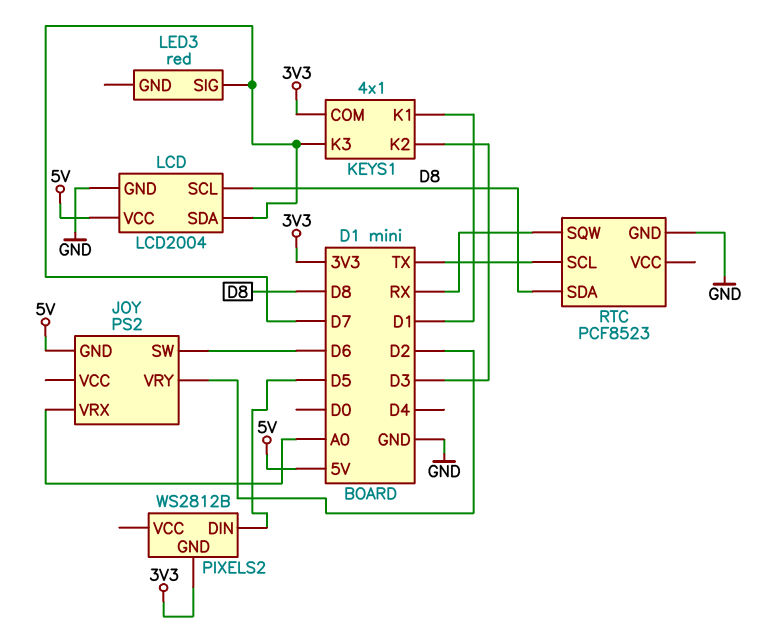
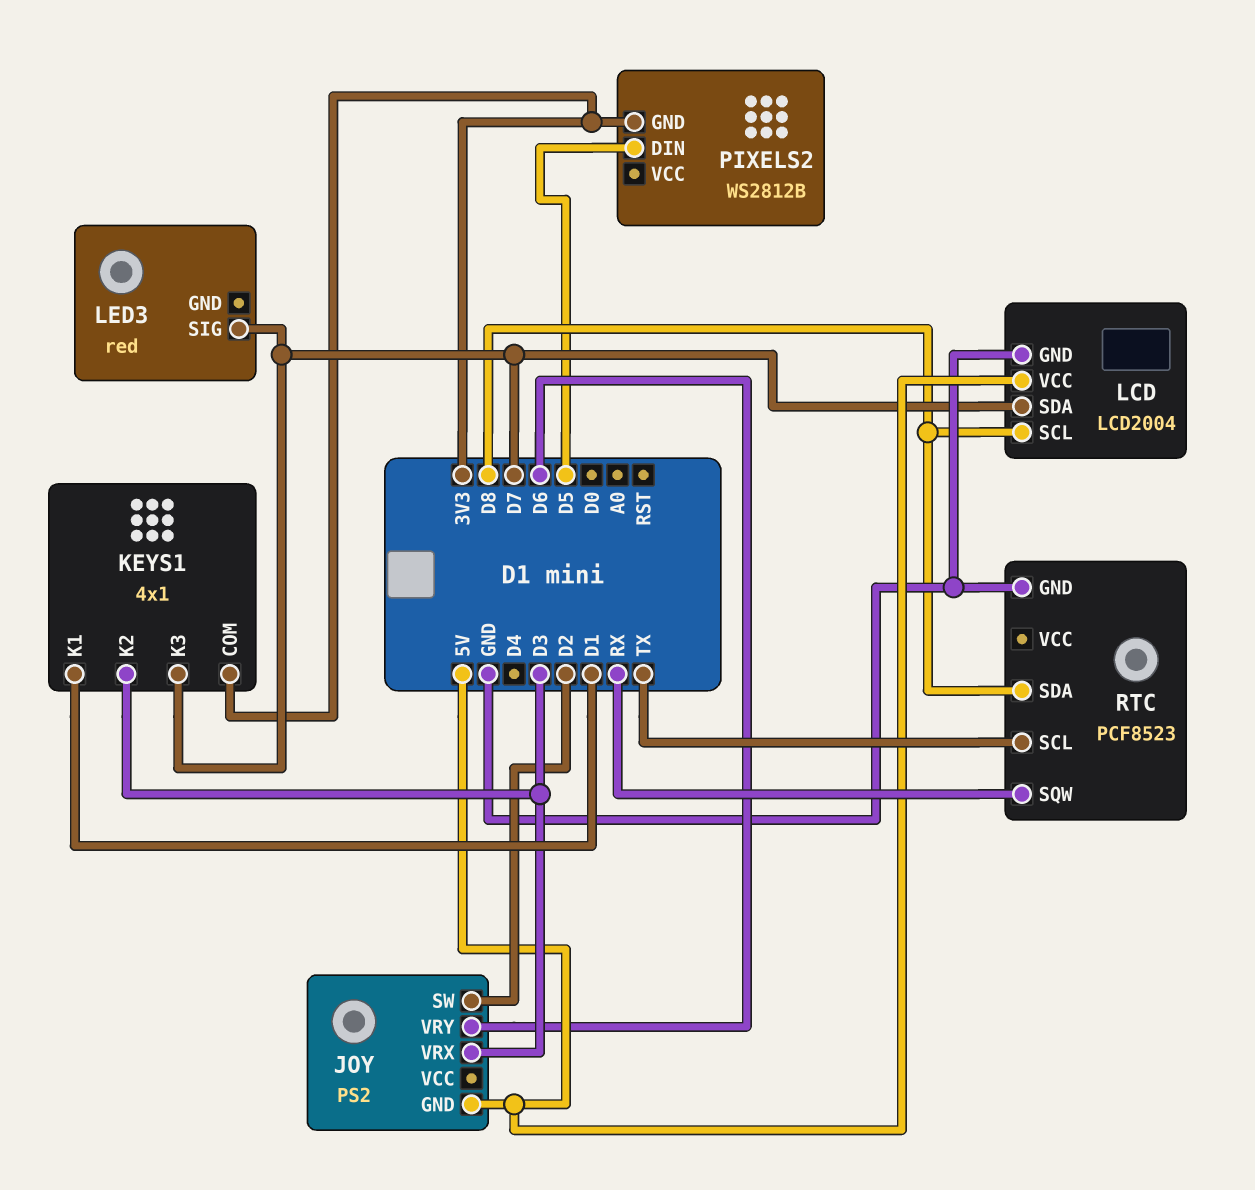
JOY pin SW: D6 -> D2
JOY pin VRX: A0 -> D3
JOY pin VRY: D2 -> D6

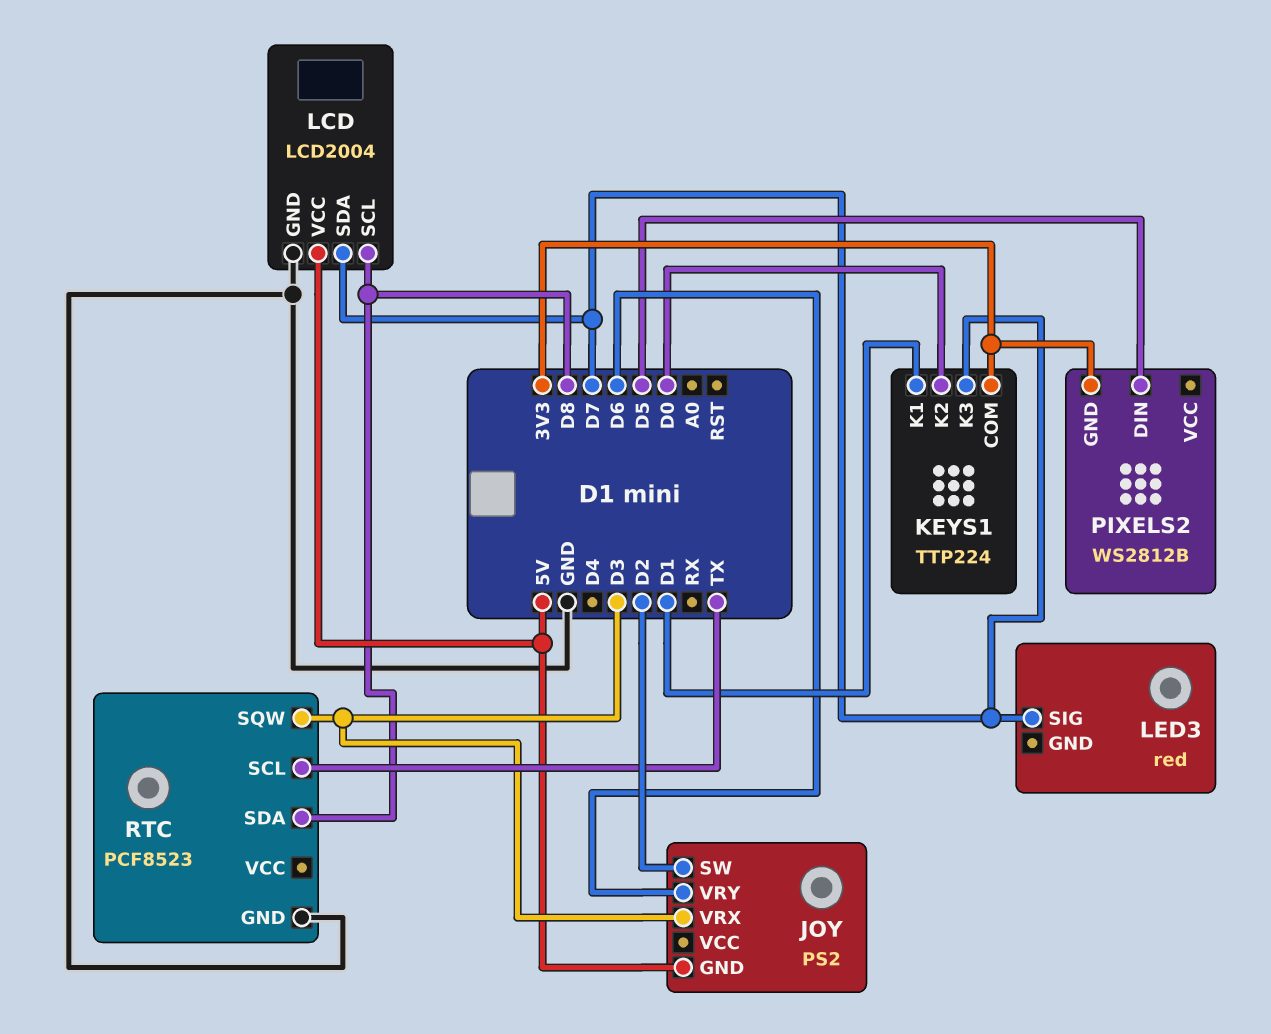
KEYS1: 4x1 -> TTP224
KEYS1 pin K2: D3 -> D0
RTC pin SQW: RX -> D3

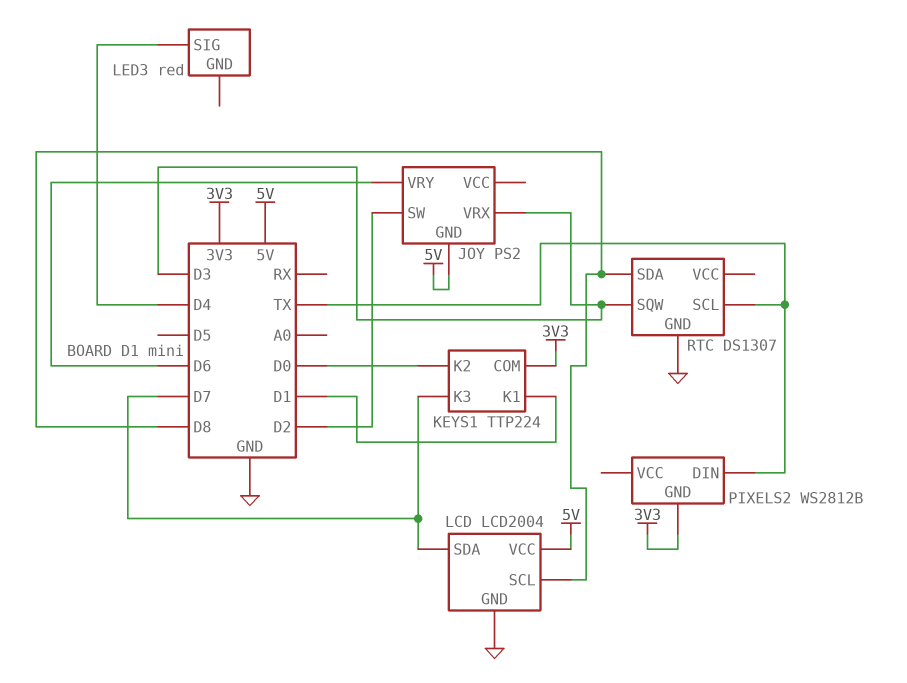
LED3 pin SIG: D7 -> D4
PIXELS2 pin DIN: D5 -> TX
RTC: PCF8523 -> DS1307

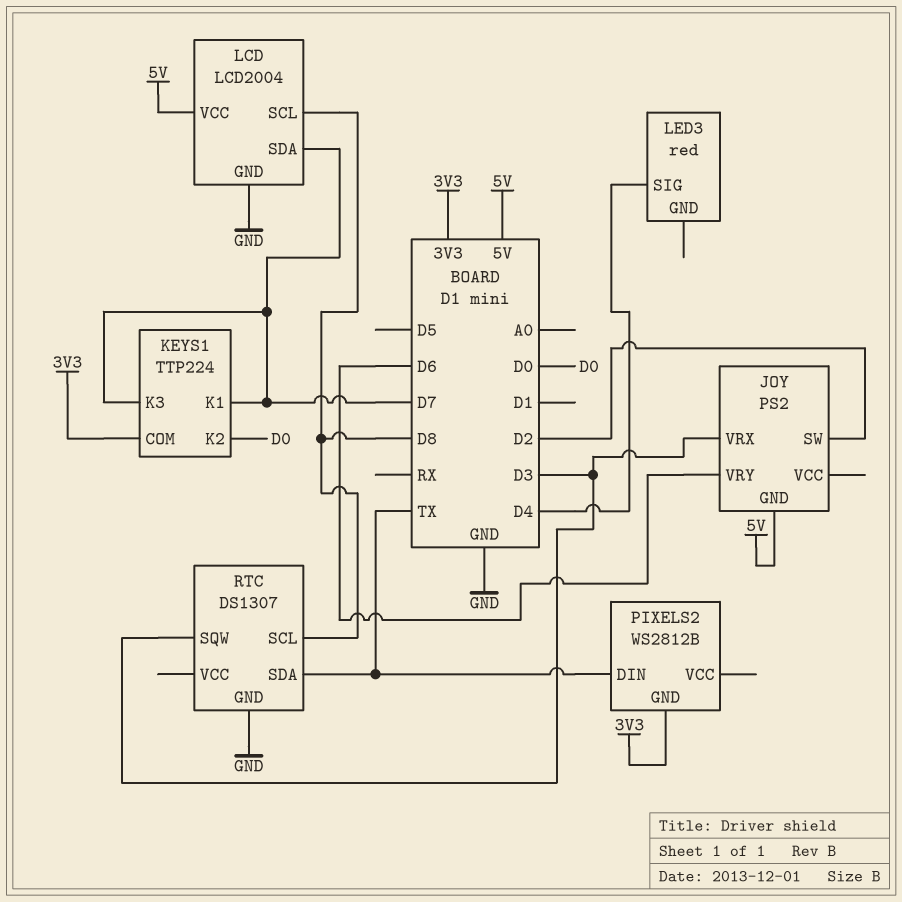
KEYS1 pin K1: D1 -> D7
RTC pin SCL: TX -> D8
RTC pin SDA: D8 -> TX

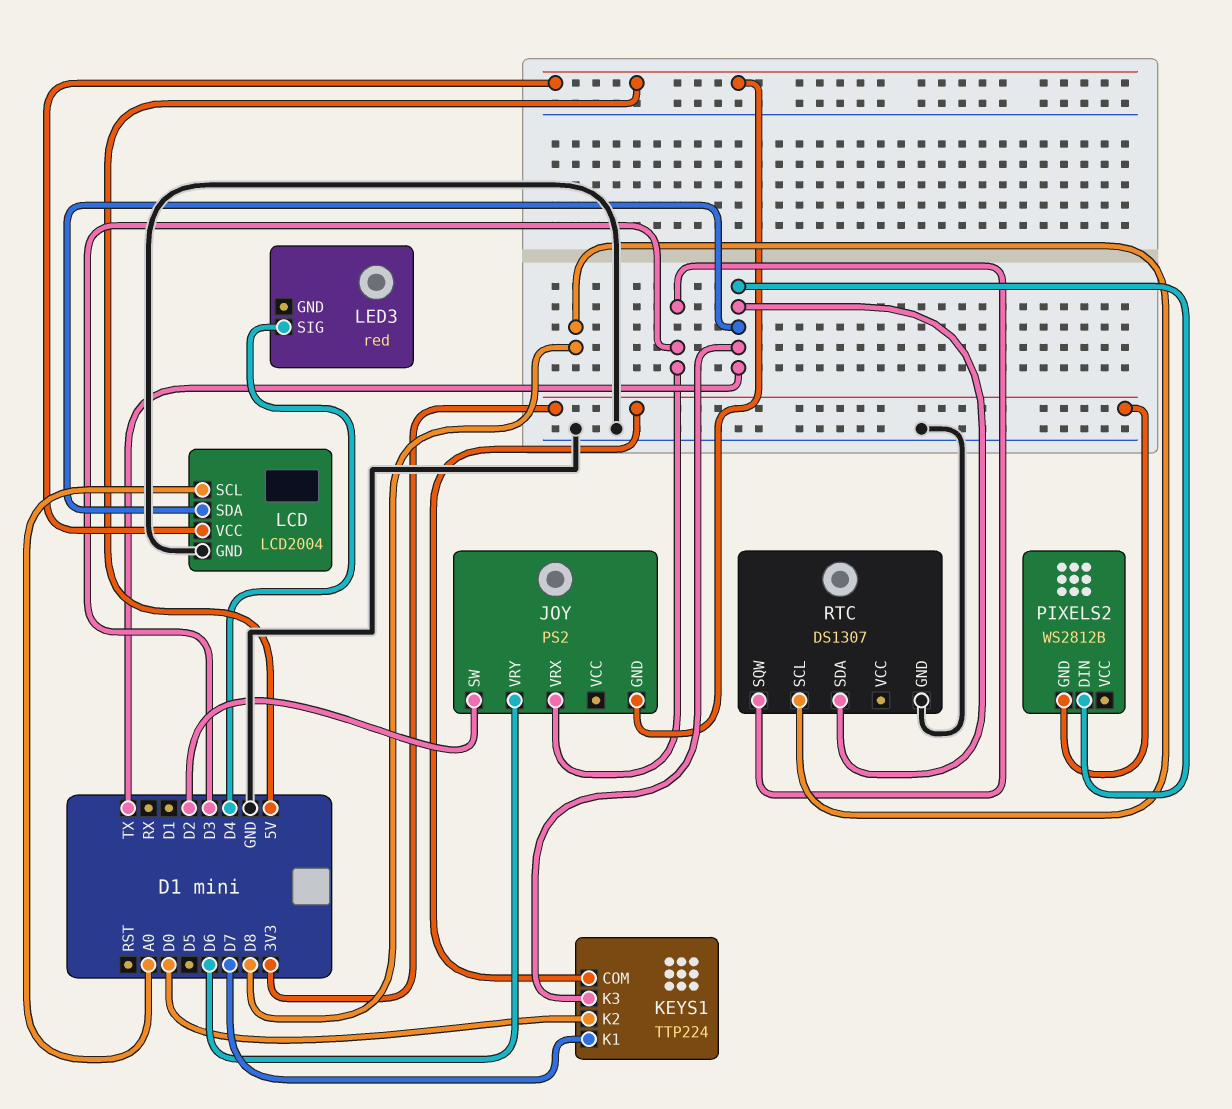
KEYS1 pin K3: D7 -> TX
LCD pin SCL: D8 -> A0
LCD pin SDA: D7 -> TX

